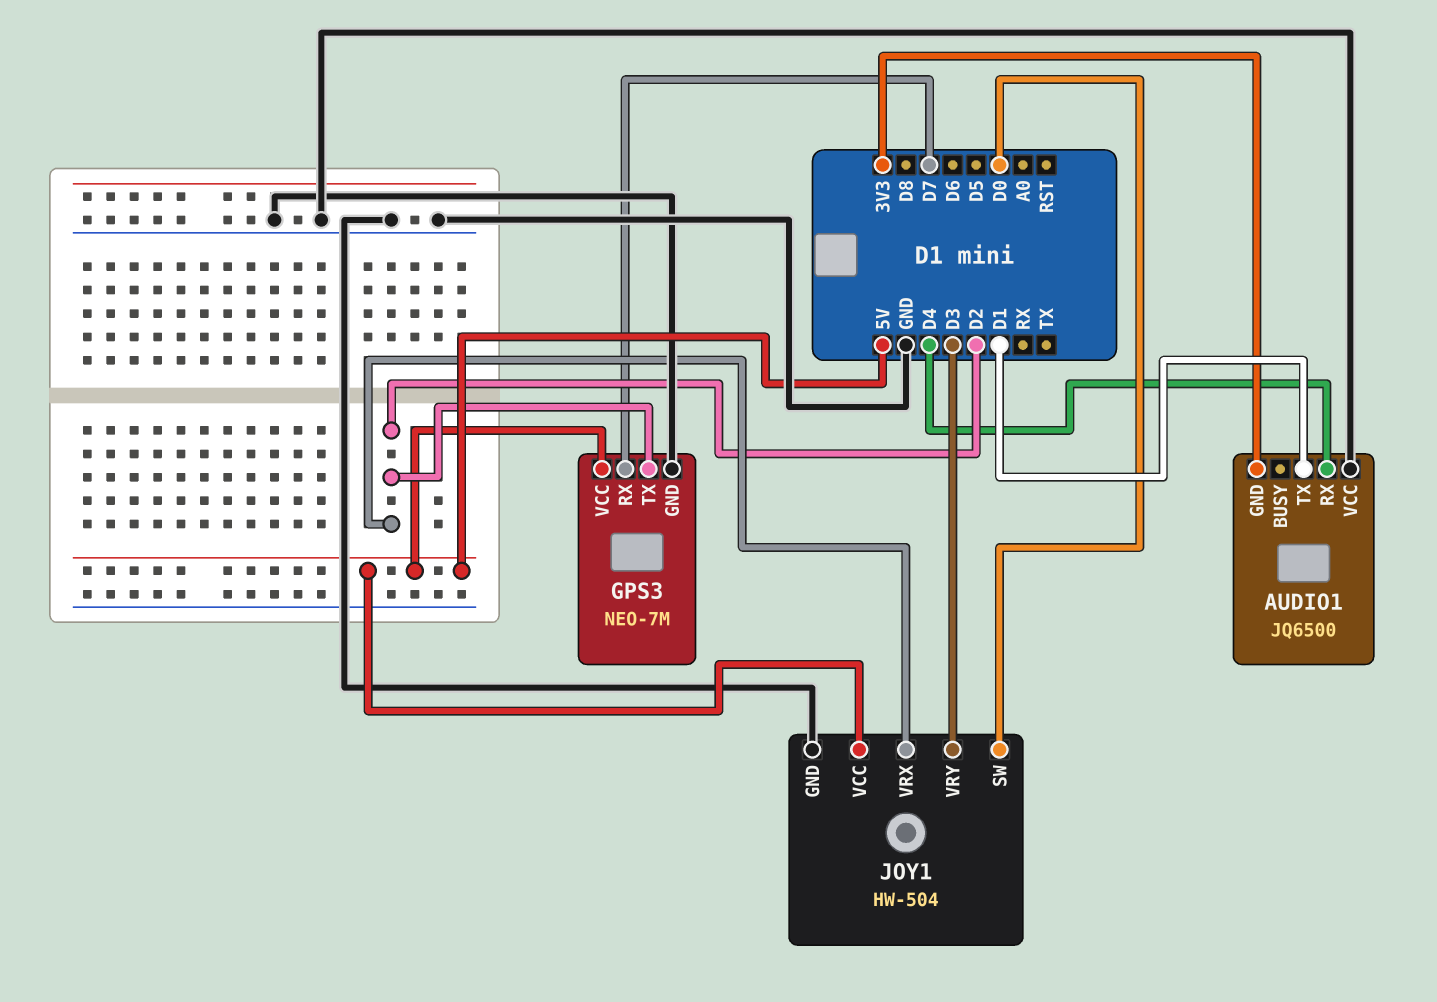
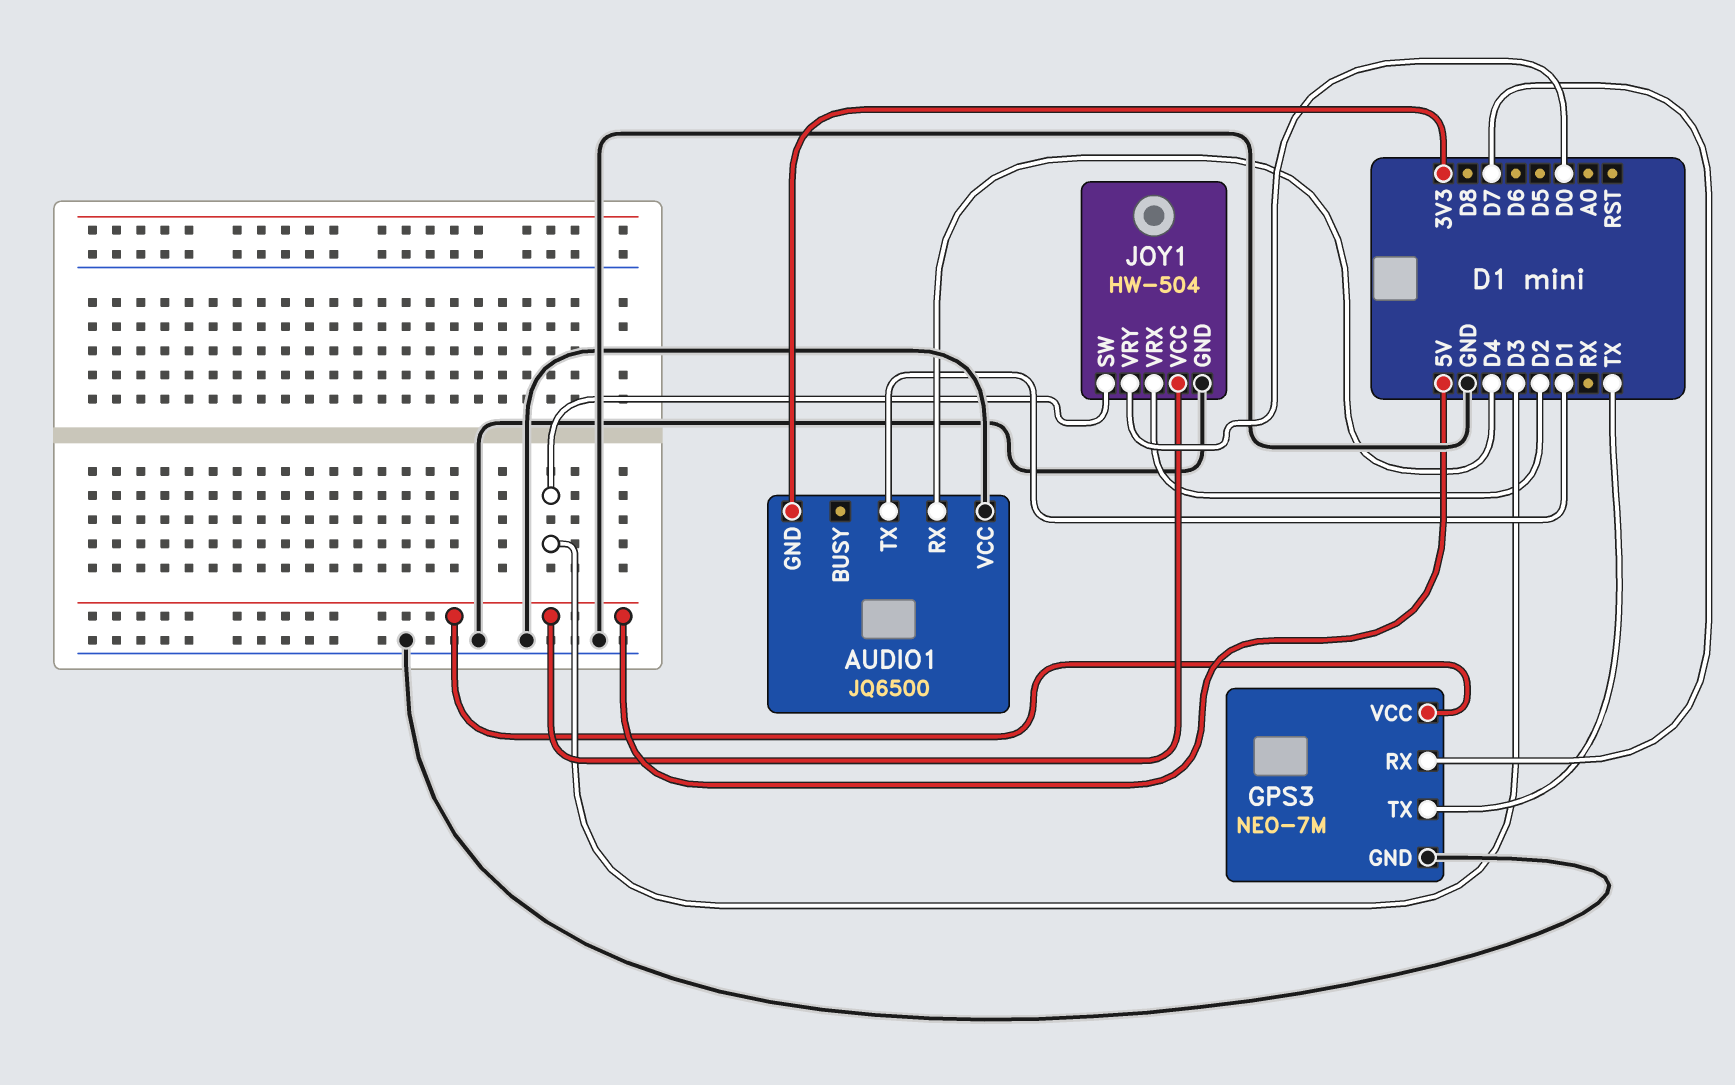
GPS3 pin TX: D2 -> TX
JOY1 pin SW: D0 -> D3
JOY1 pin VRY: D3 -> D0

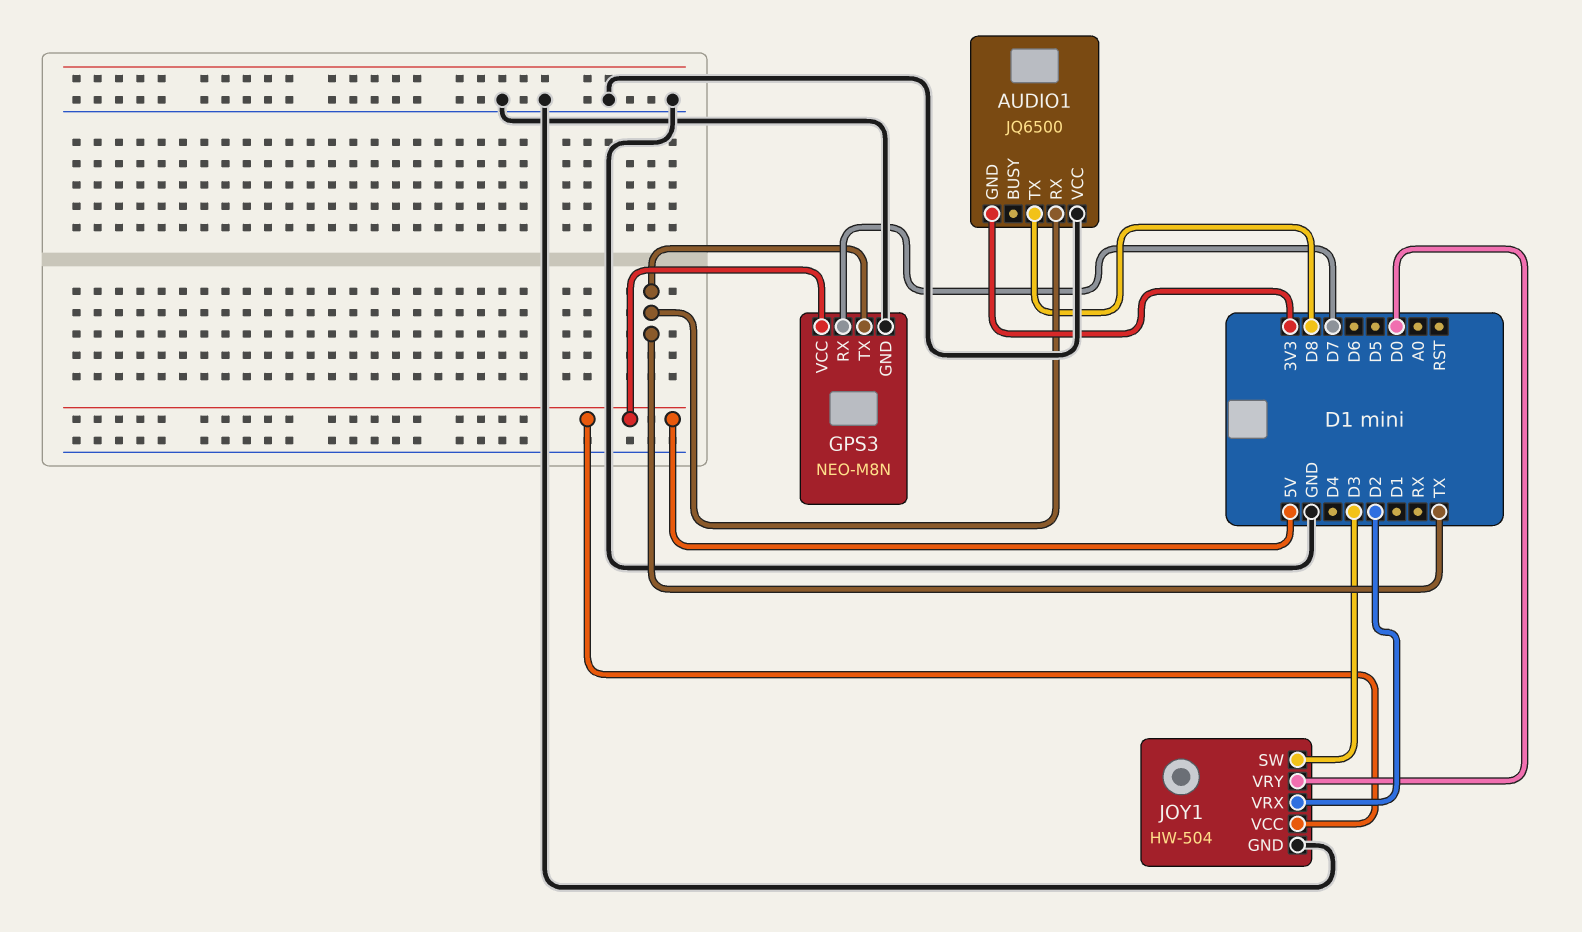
AUDIO1 pin RX: D4 -> TX
AUDIO1 pin TX: D1 -> D8
GPS3: NEO-7M -> NEO-M8N

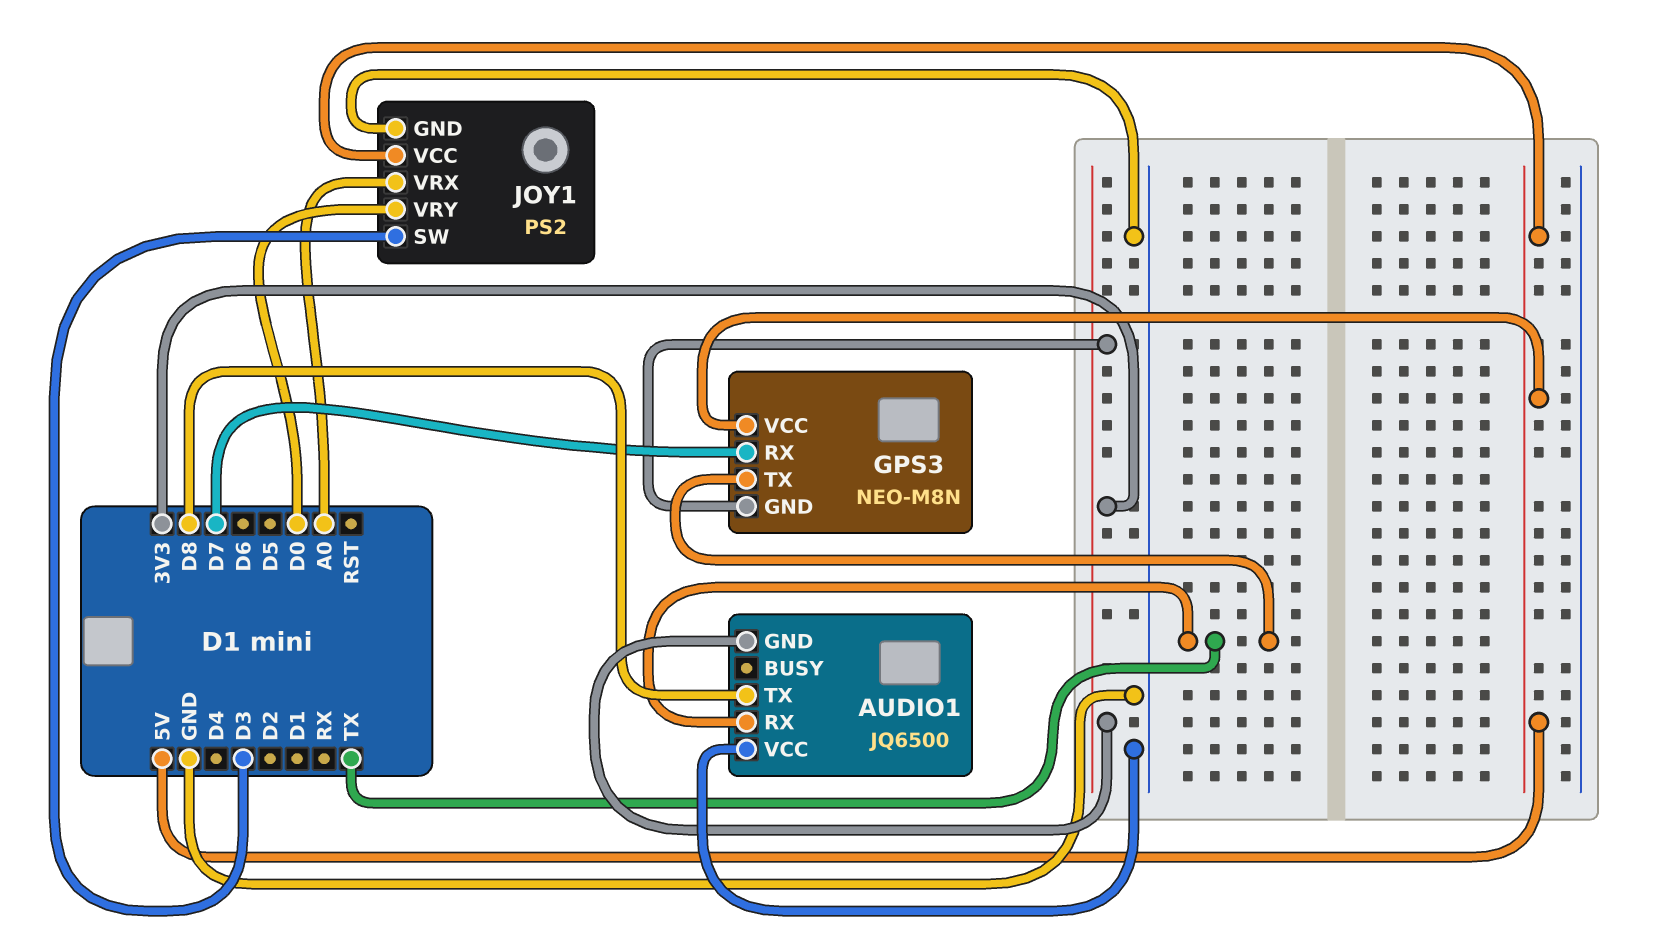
GPS3 pin GND: GND -> 3V3
JOY1: HW-504 -> PS2
JOY1 pin VRX: D2 -> A0

